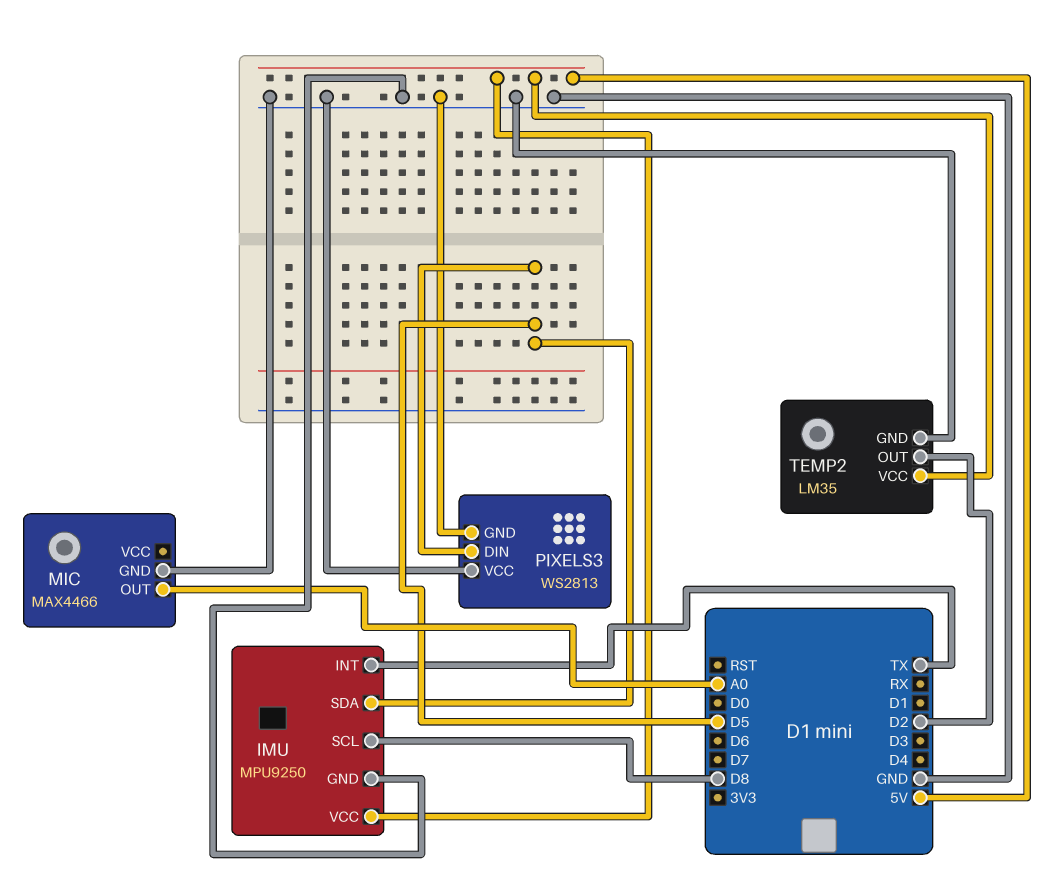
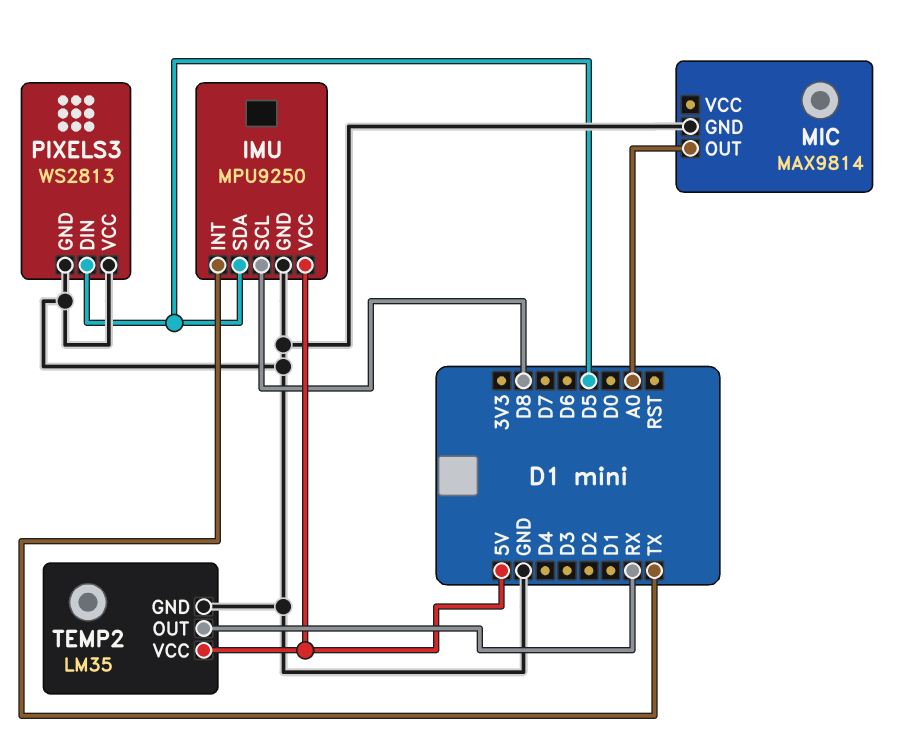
MIC: MAX4466 -> MAX9814
TEMP2 pin OUT: D2 -> RX

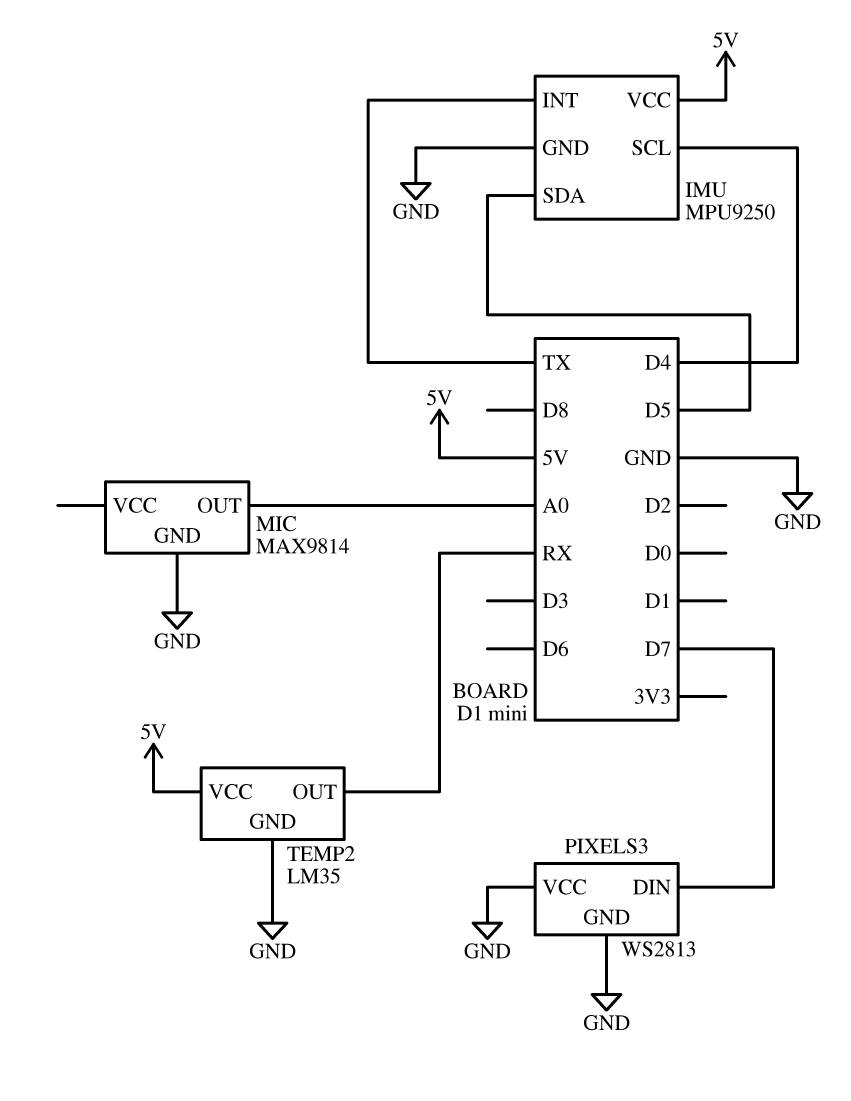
IMU pin SCL: D8 -> D4
PIXELS3 pin DIN: D5 -> D7

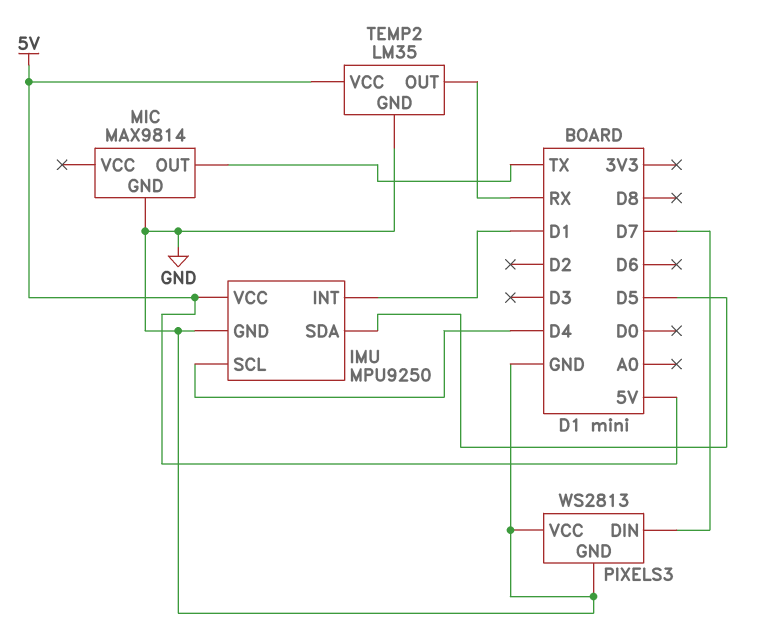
IMU pin INT: TX -> D1
MIC pin OUT: A0 -> TX

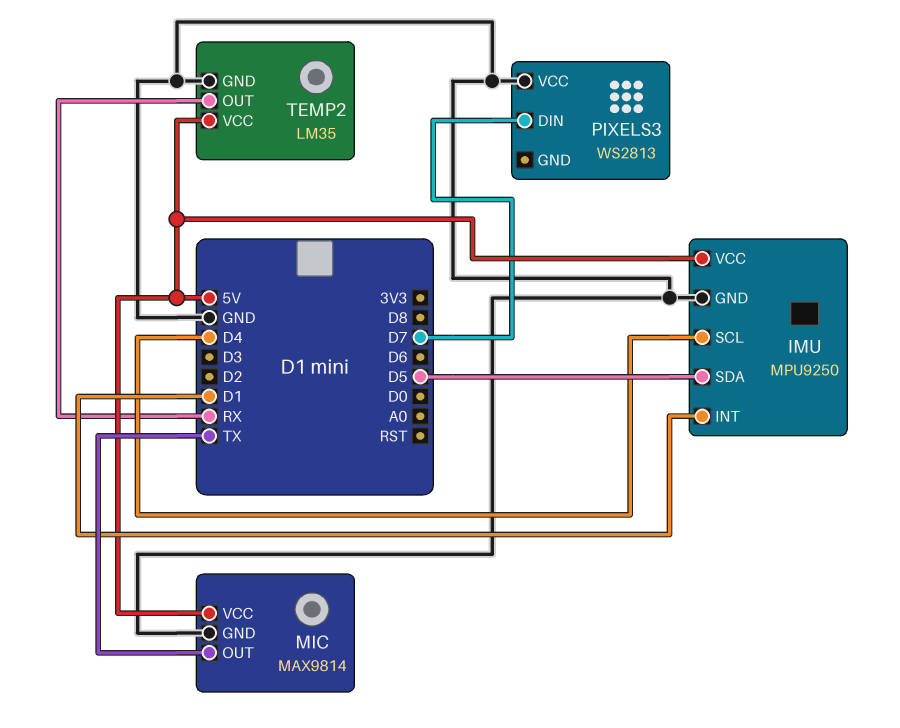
MIC pin VCC: none -> 5V
PIXELS3 pin GND: GND -> none

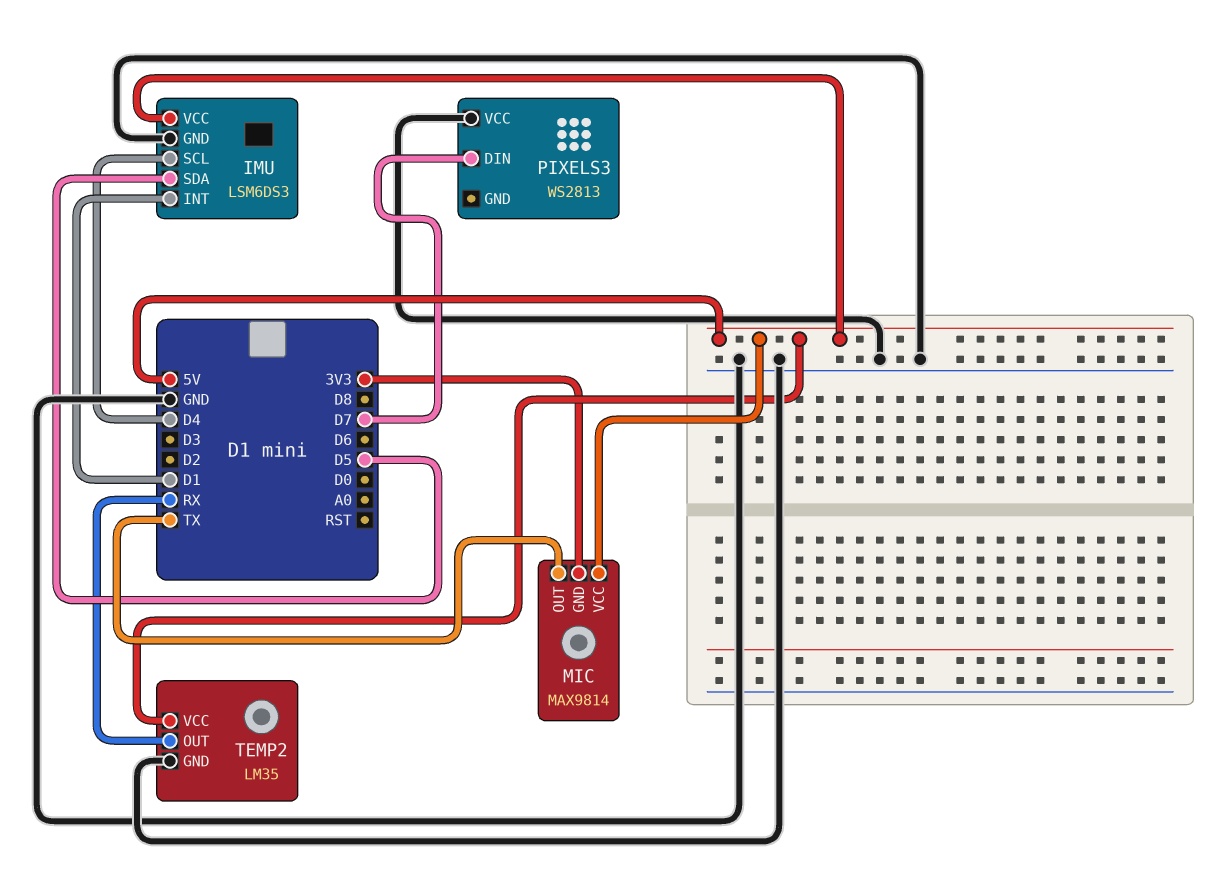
IMU: MPU9250 -> LSM6DS3
MIC pin GND: GND -> 3V3

